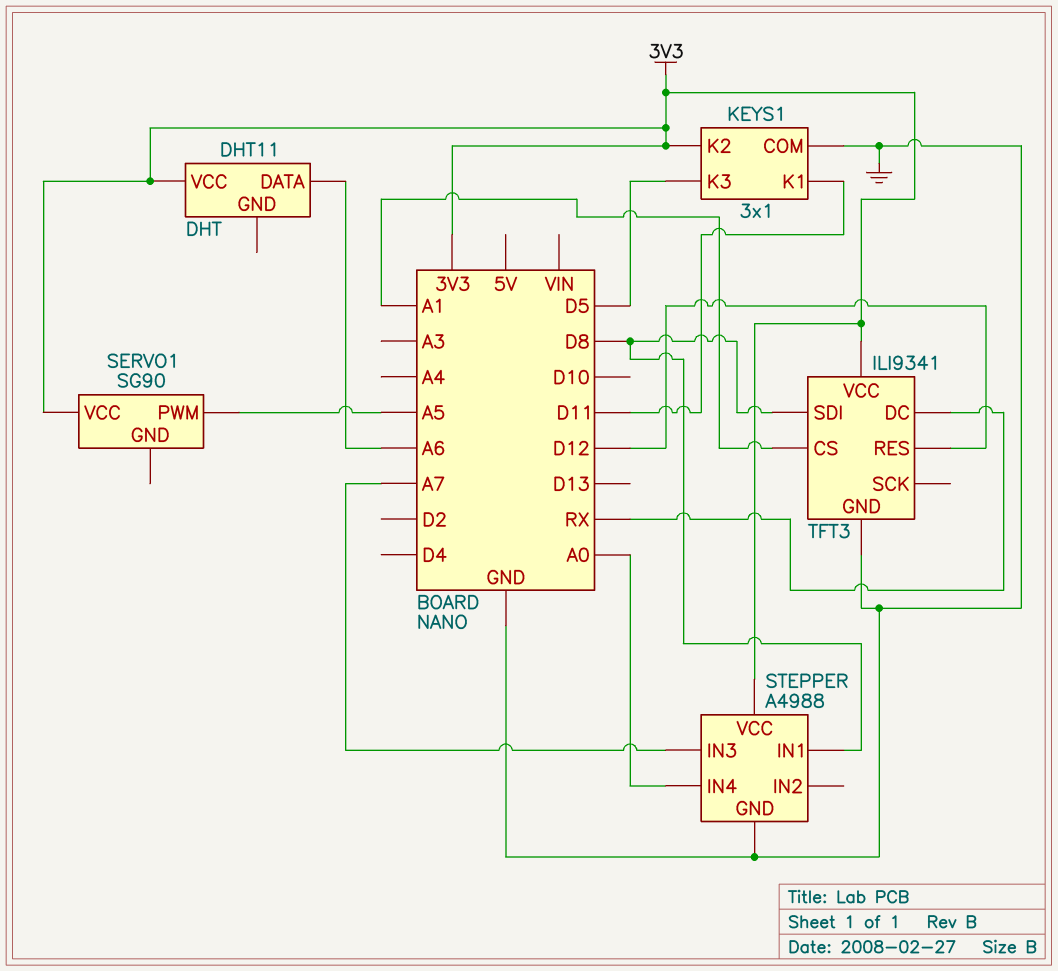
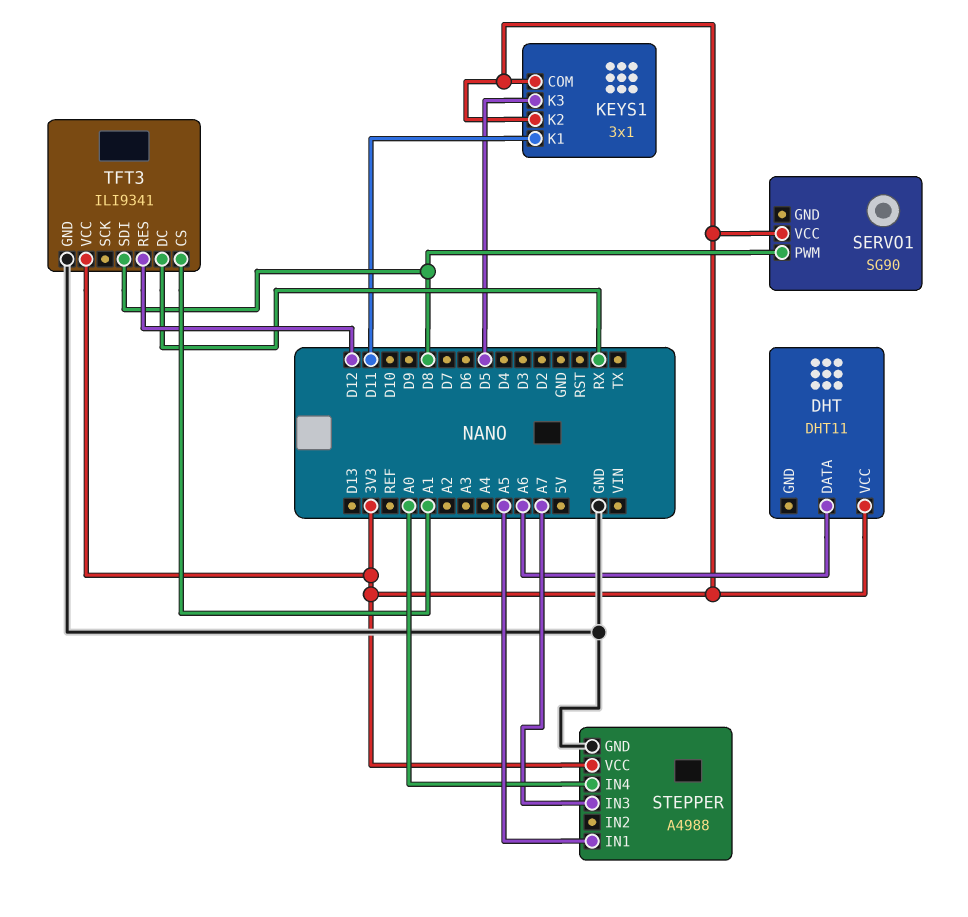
KEYS1 pin COM: GND -> 3V3
SERVO1 pin PWM: A5 -> D8
STEPPER pin IN1: D8 -> A5

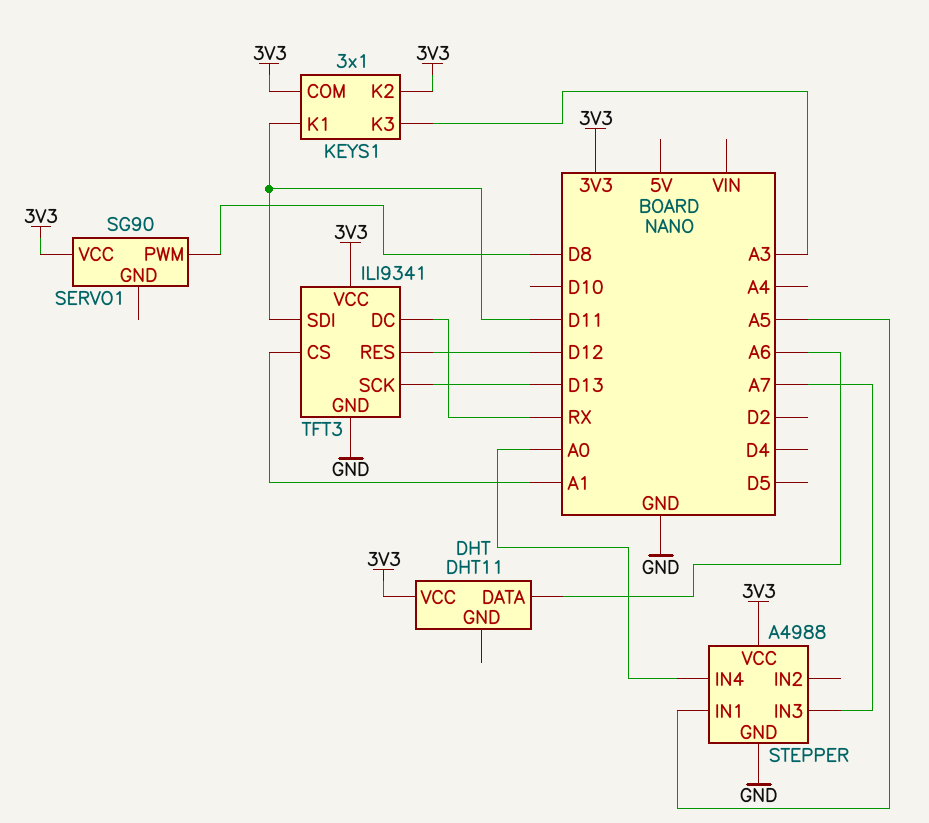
KEYS1 pin K3: D5 -> A3
TFT3 pin SCK: none -> D13
TFT3 pin SDI: D8 -> D11

